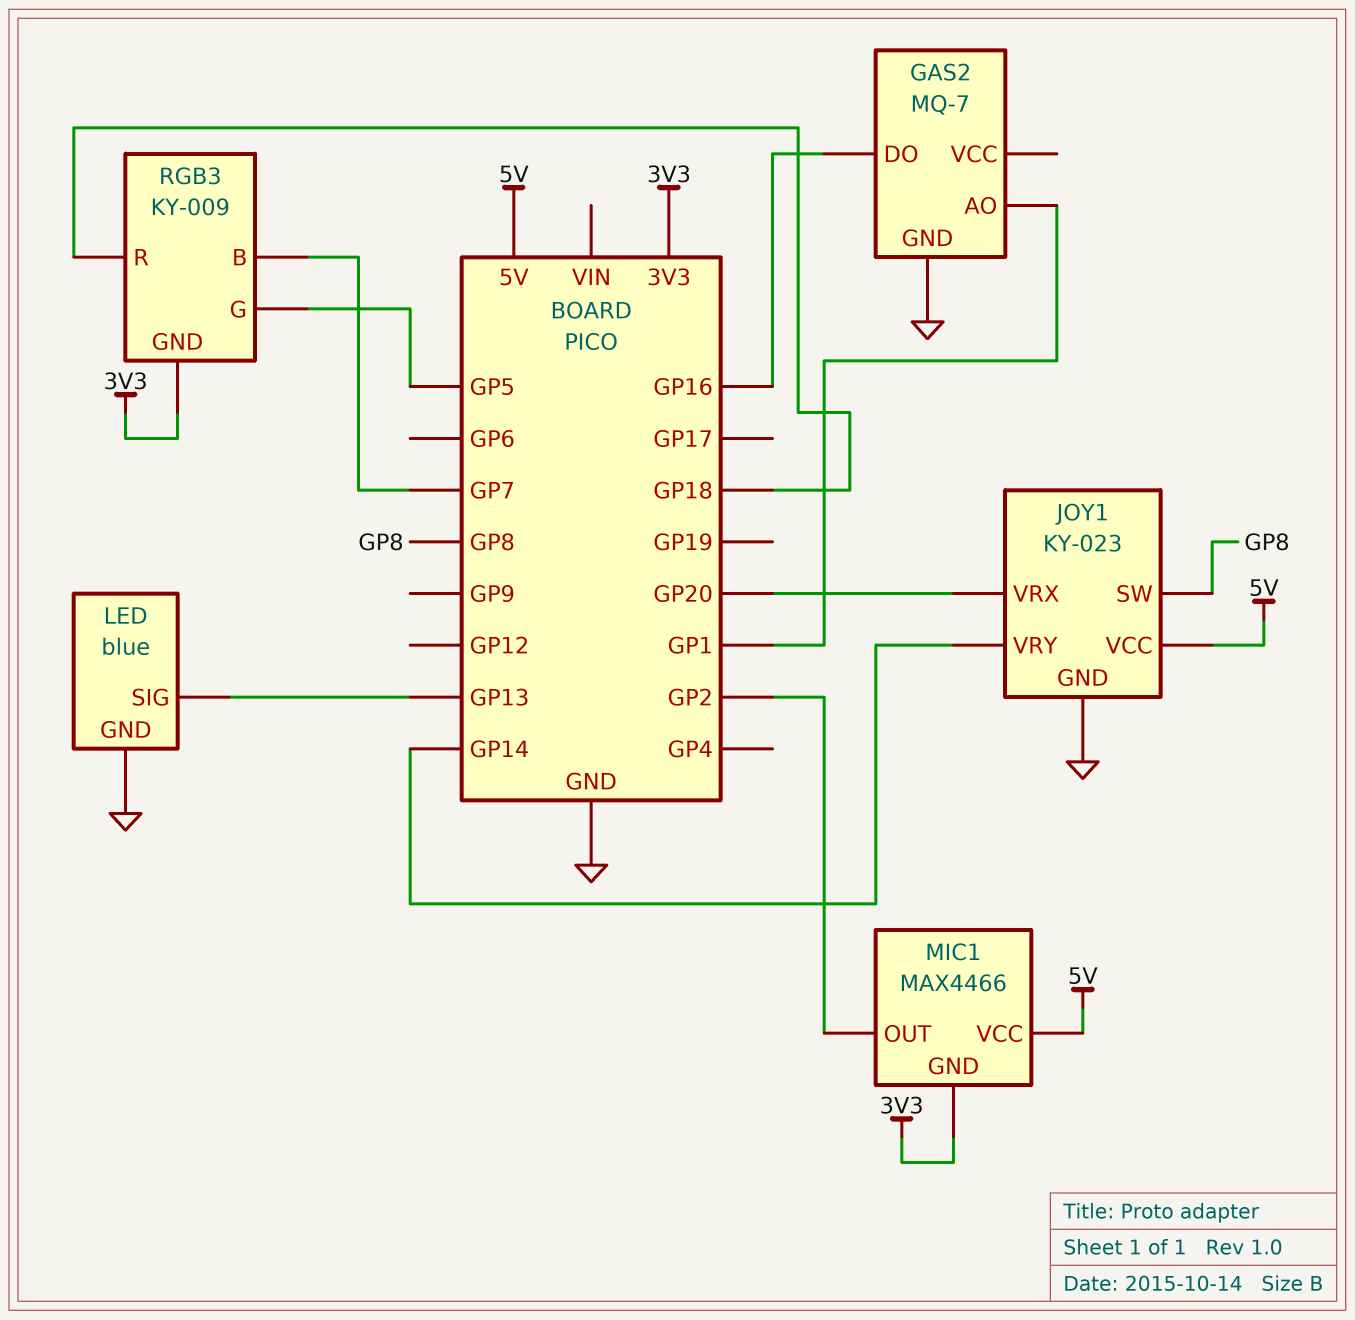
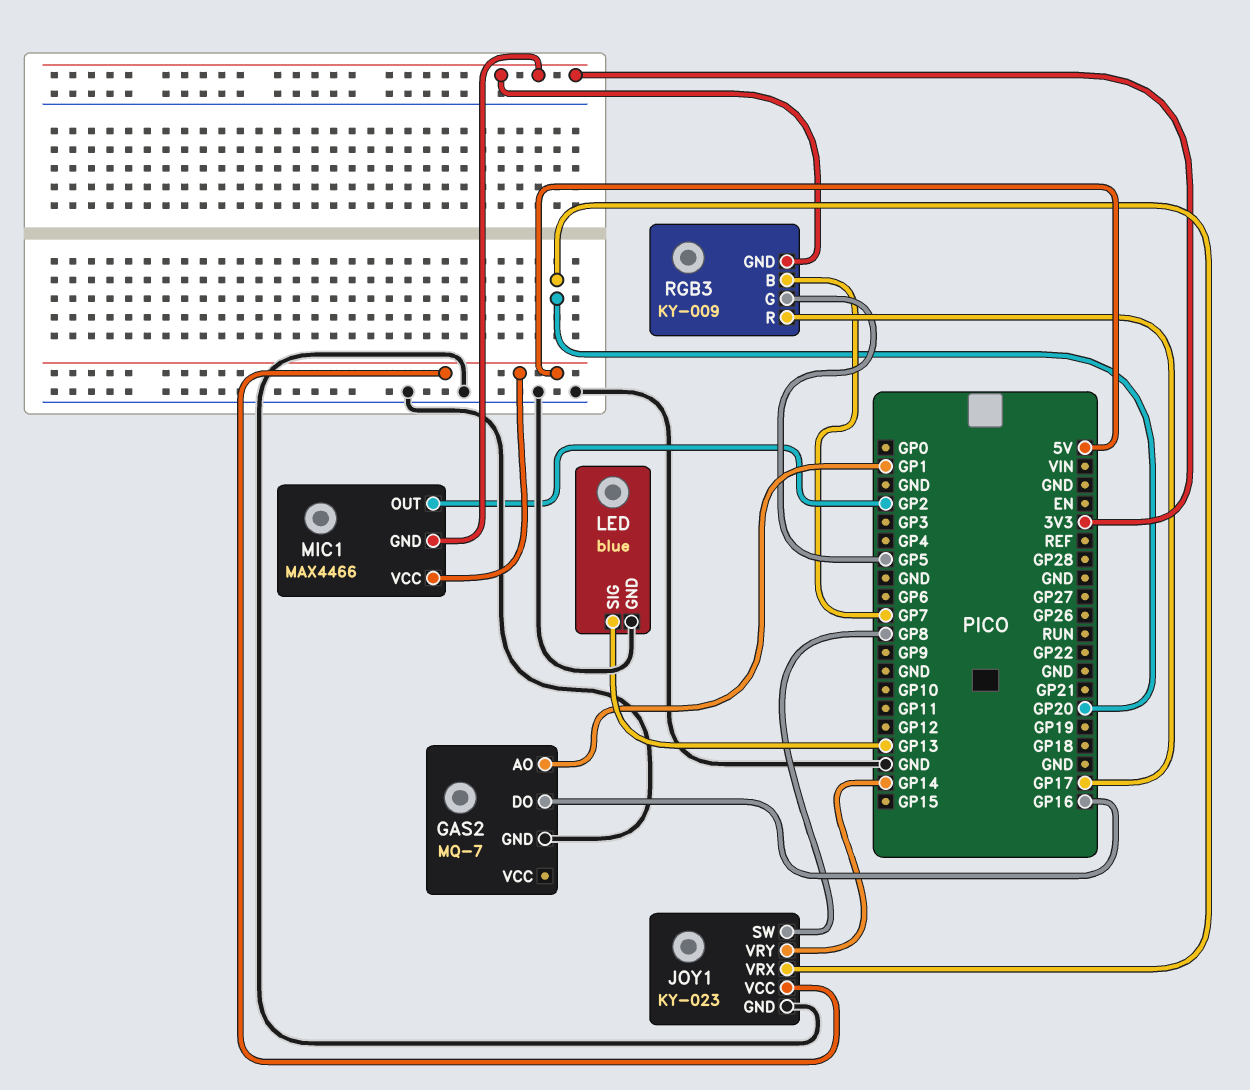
RGB3 pin R: GP18 -> GP17

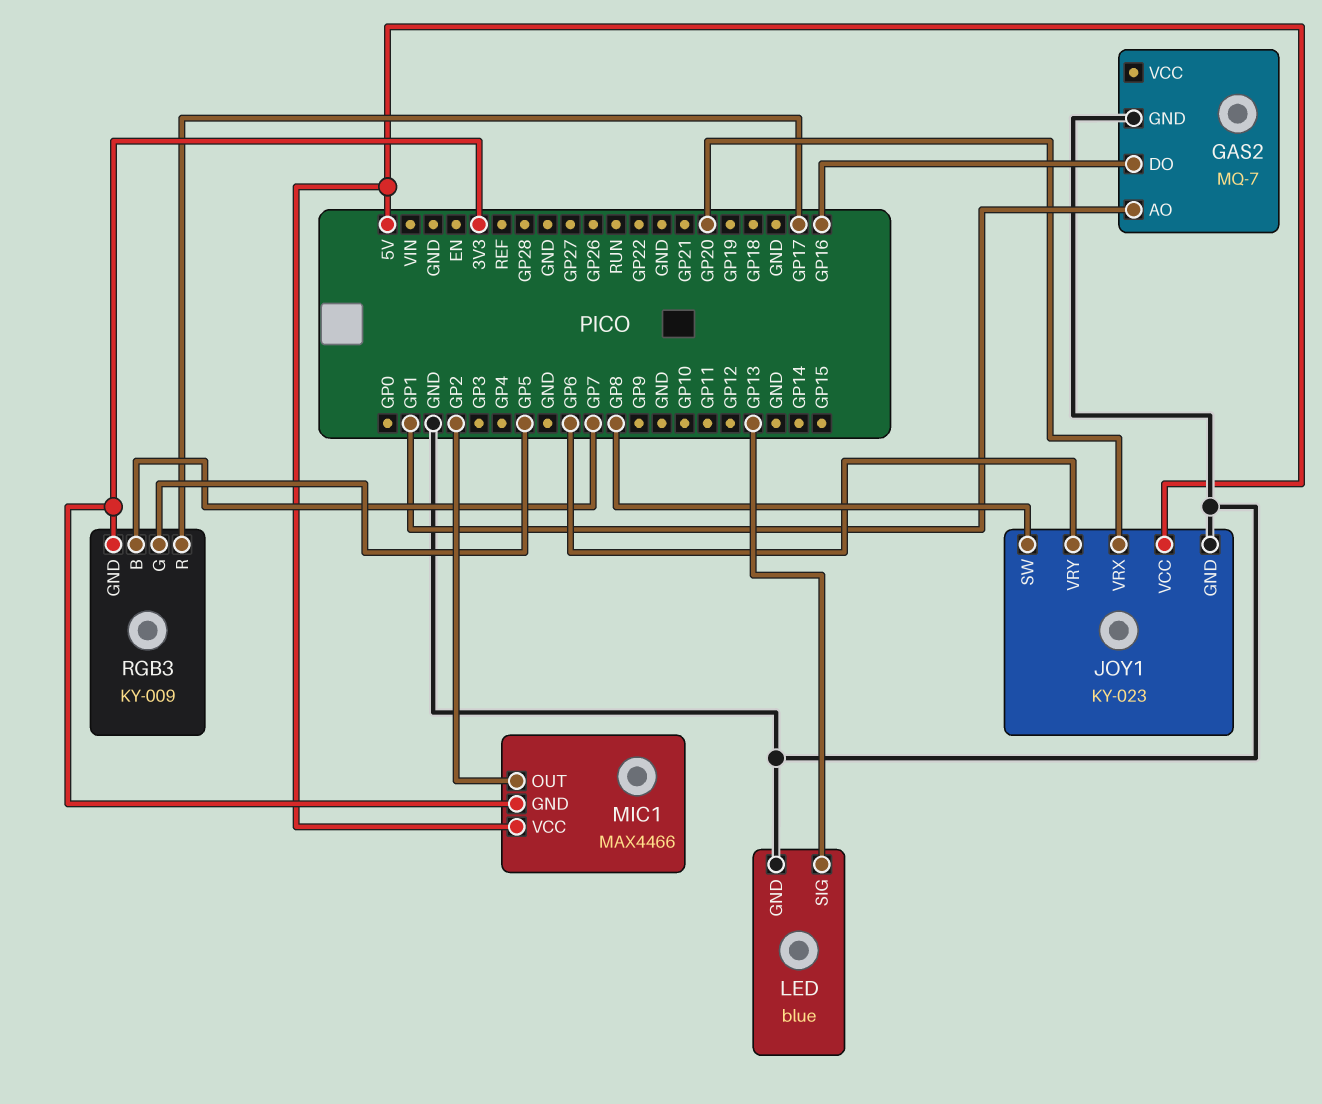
JOY1 pin VRY: GP14 -> GP6

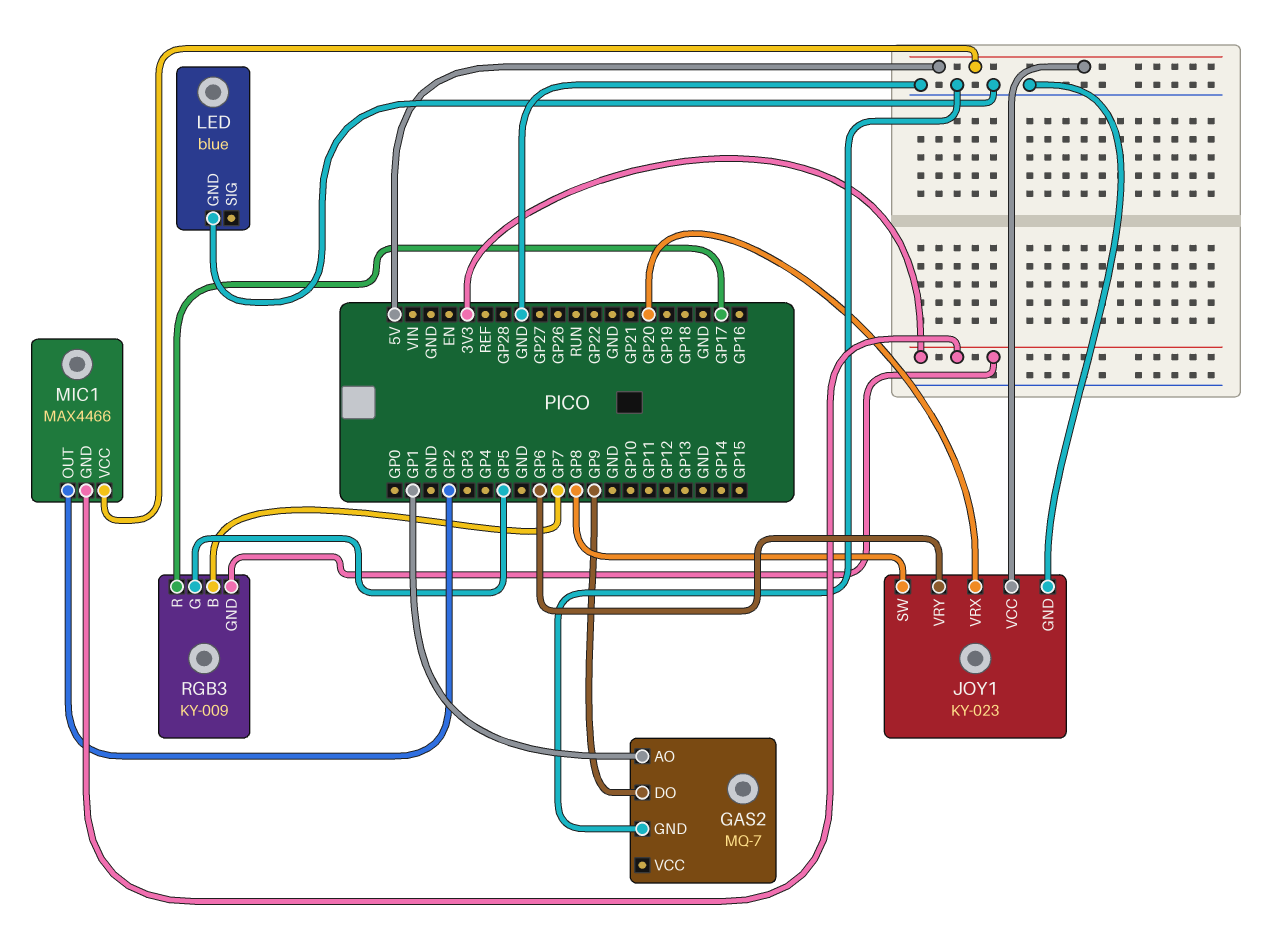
GAS2 pin DO: GP16 -> GP9
LED pin SIG: GP13 -> none

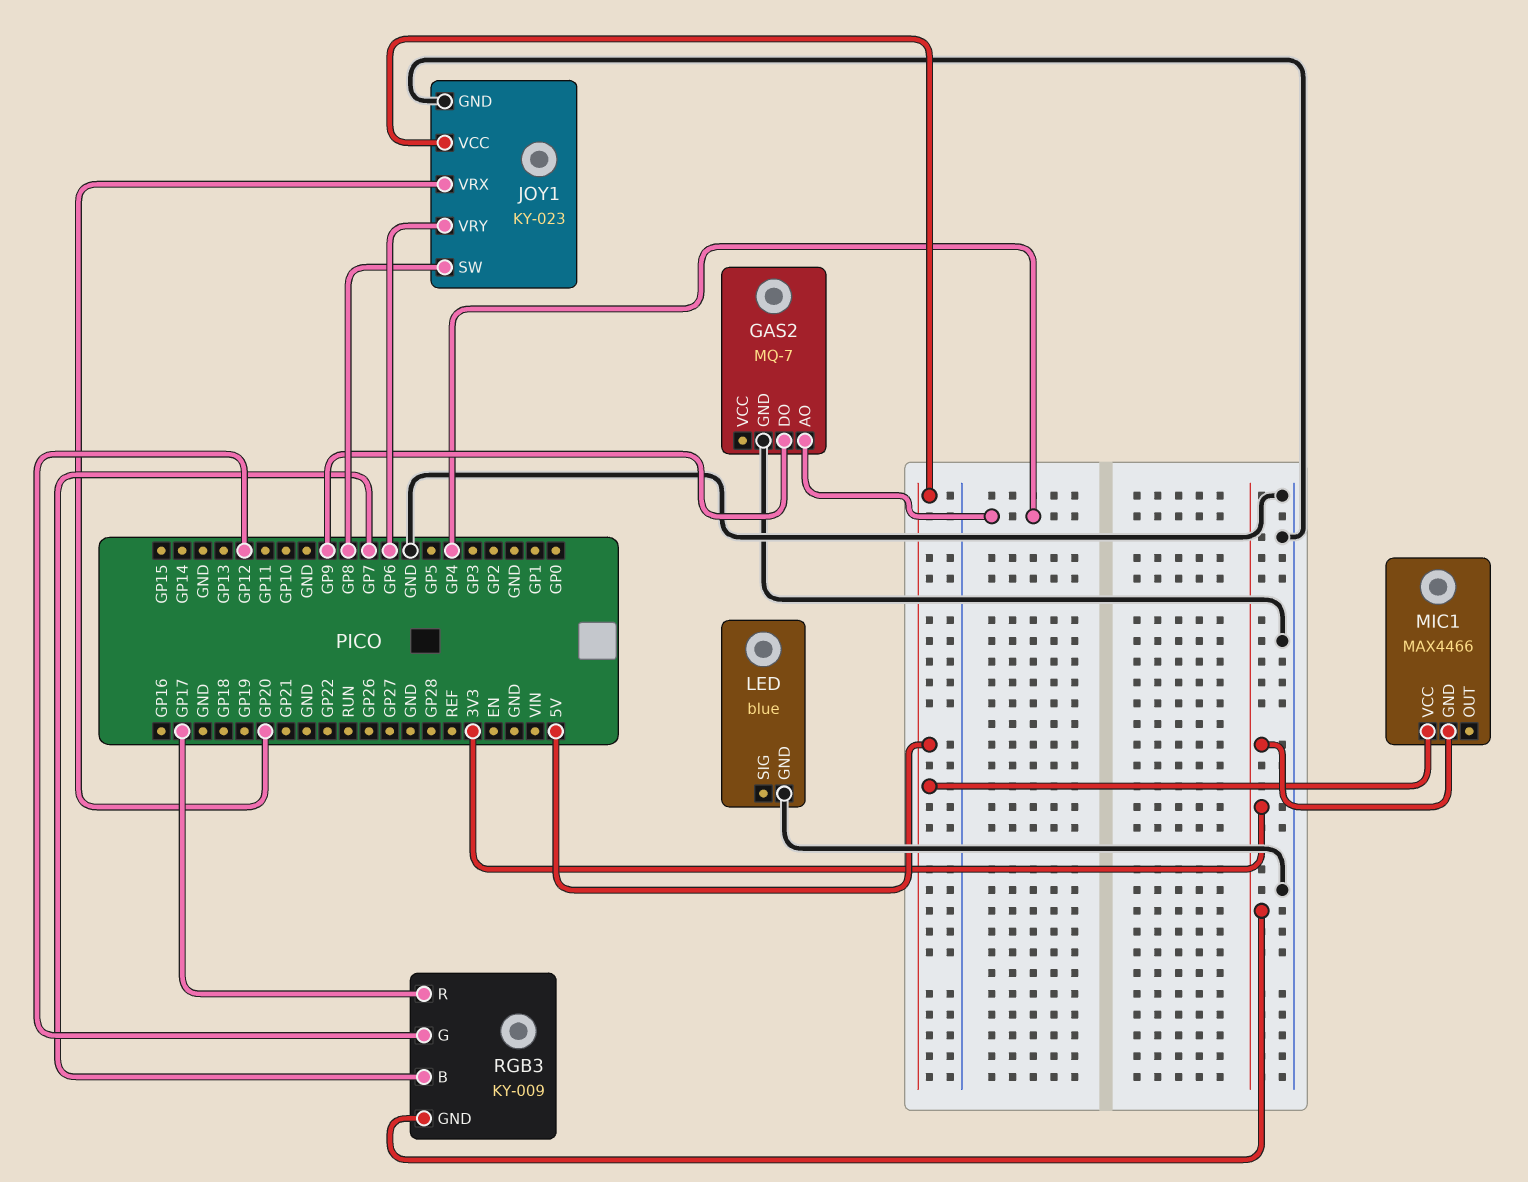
GAS2 pin AO: GP1 -> GP4
MIC1 pin OUT: GP2 -> none
RGB3 pin G: GP5 -> GP12

